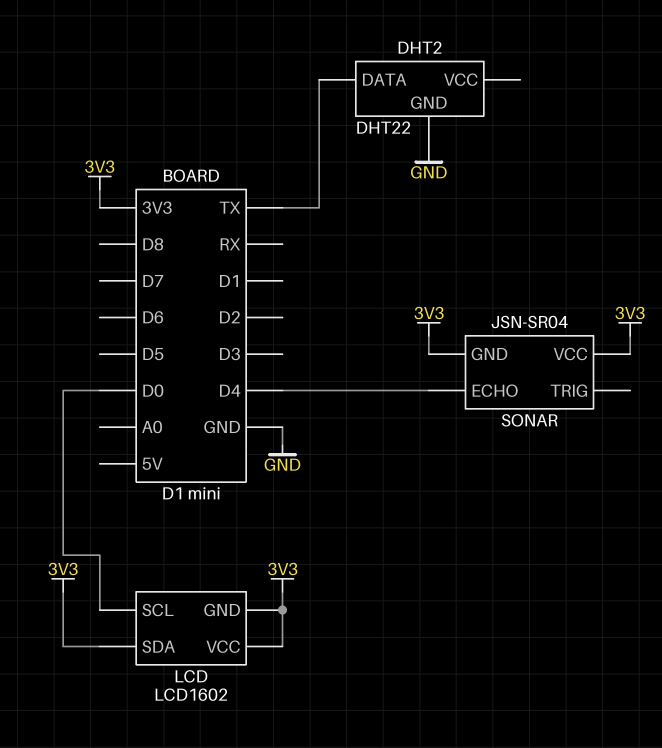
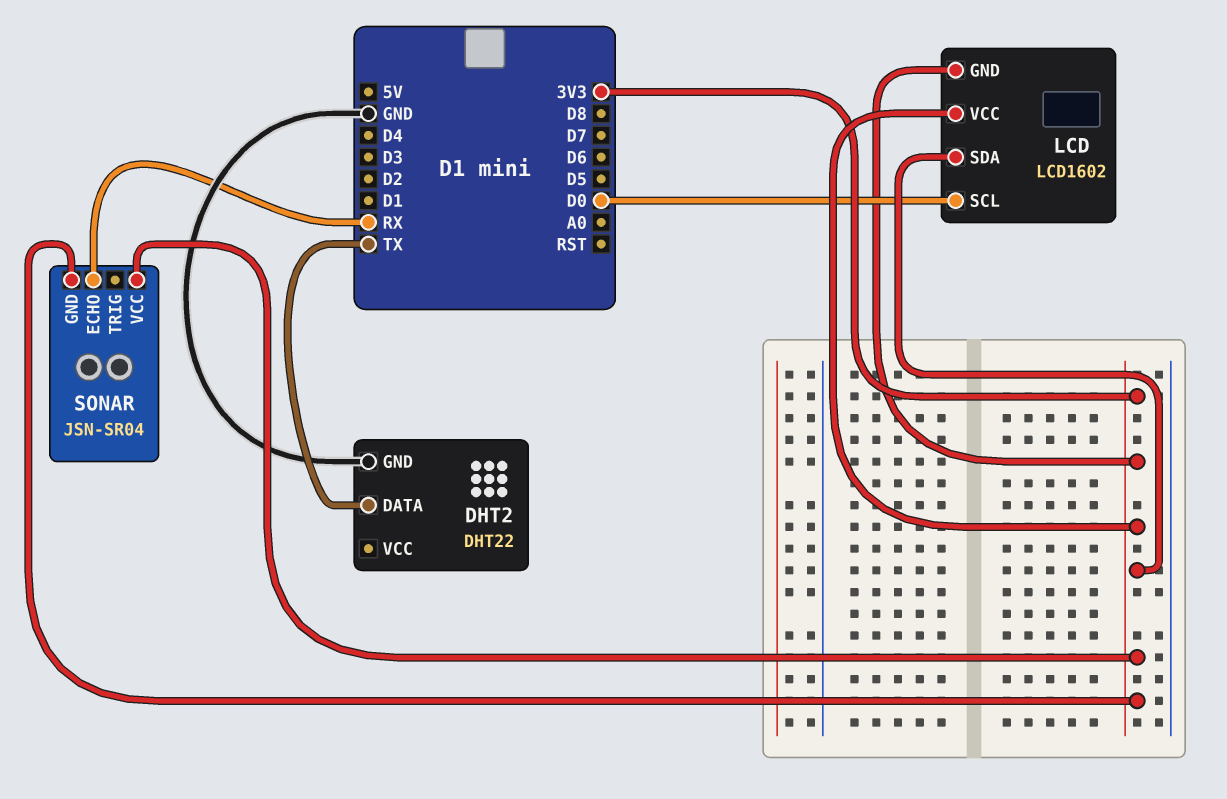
SONAR pin ECHO: D4 -> RX

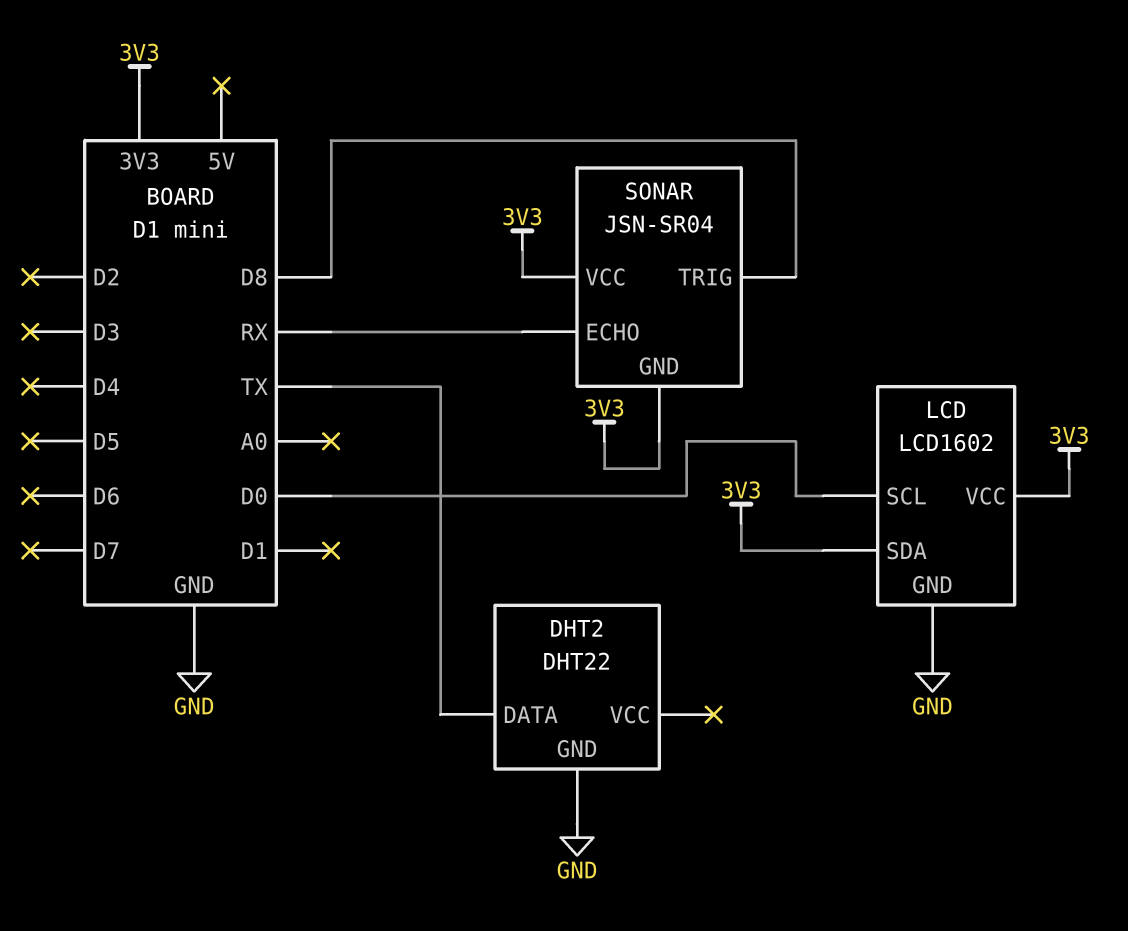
LCD pin GND: 3V3 -> GND
SONAR pin TRIG: none -> D8

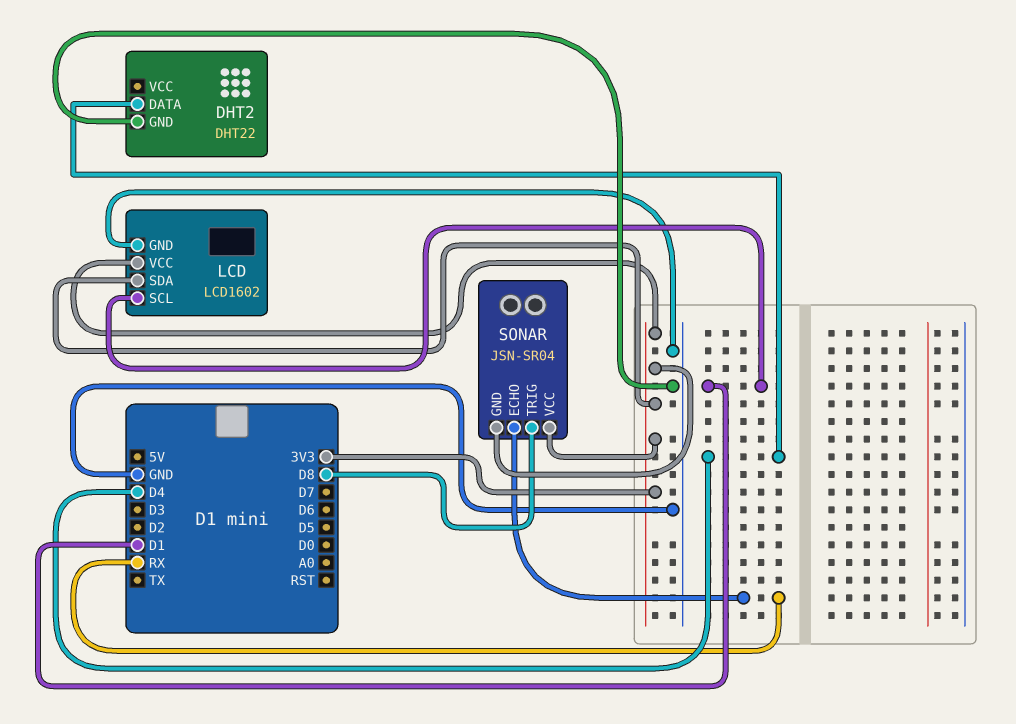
DHT2 pin DATA: TX -> D4
LCD pin SCL: D0 -> D1

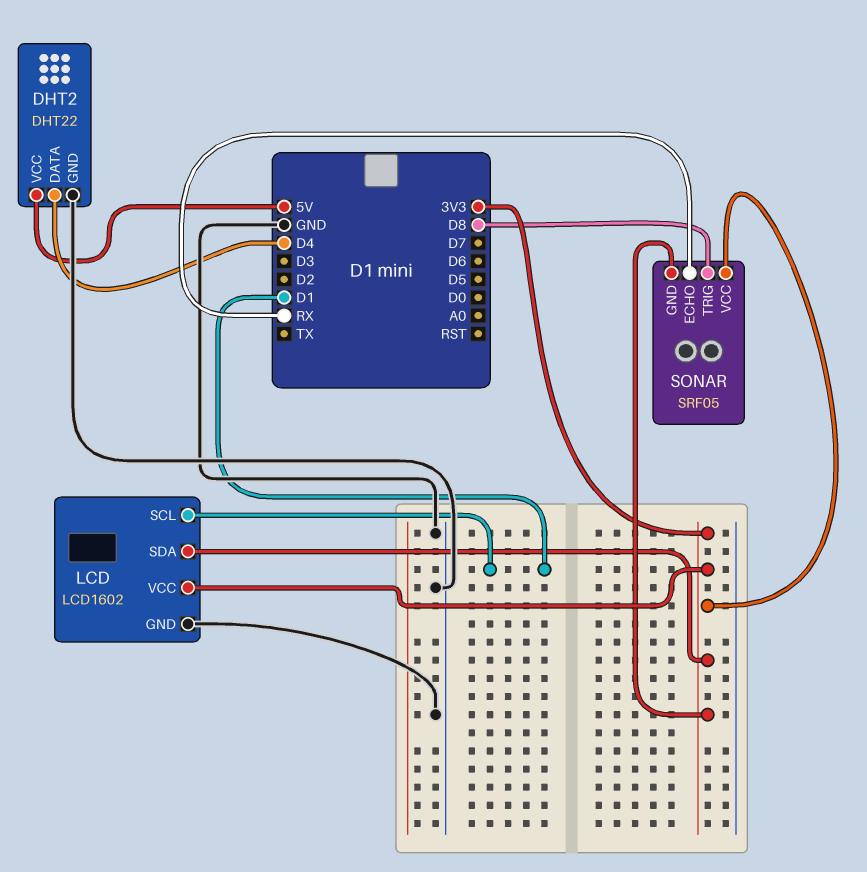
DHT2 pin VCC: none -> 5V
SONAR: JSN-SR04 -> SRF05

